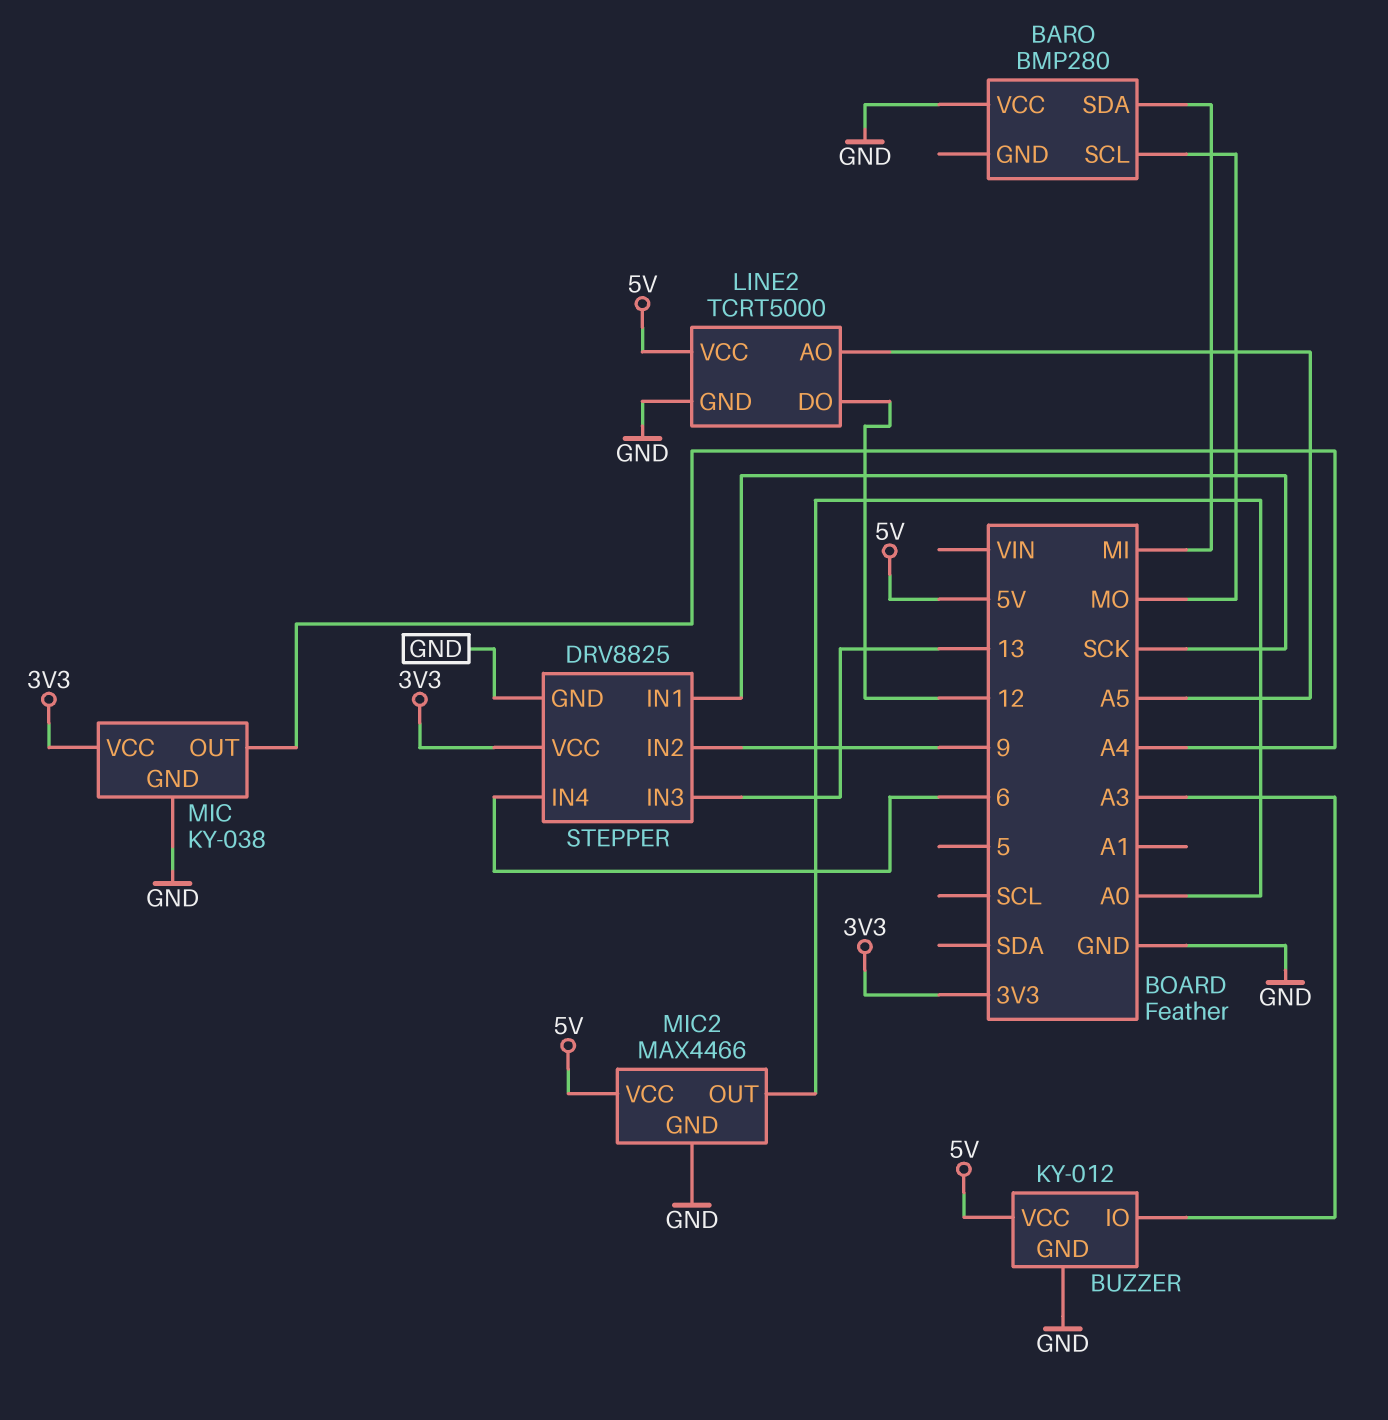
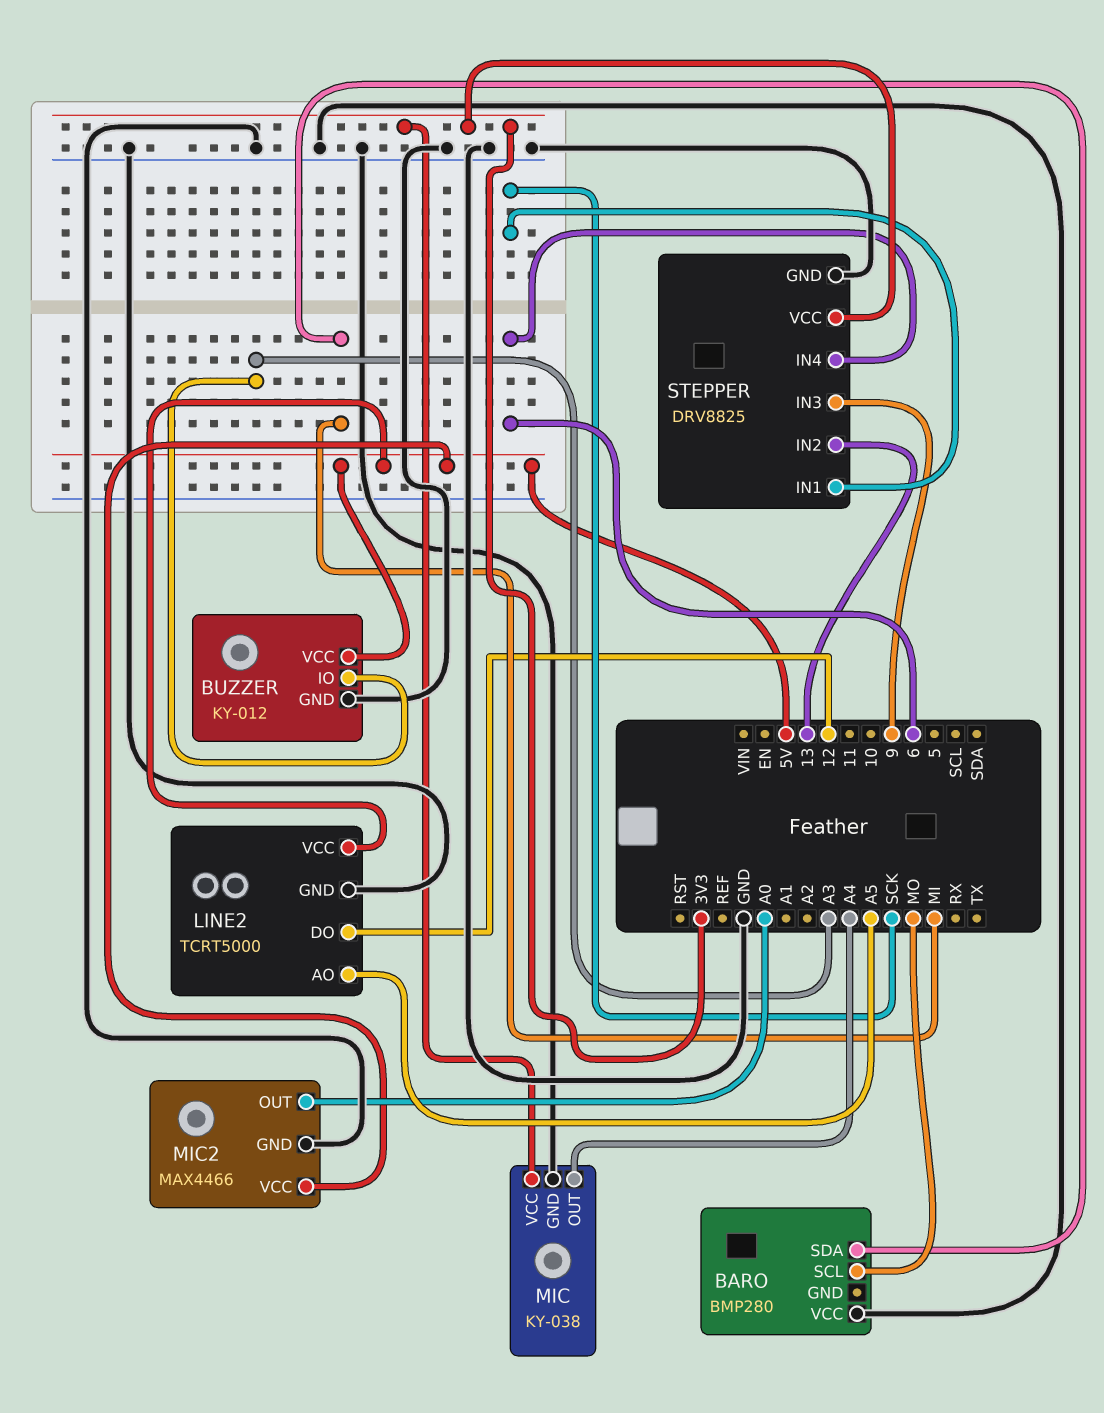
STEPPER pin IN2: 9 -> 13
STEPPER pin IN3: 13 -> 9

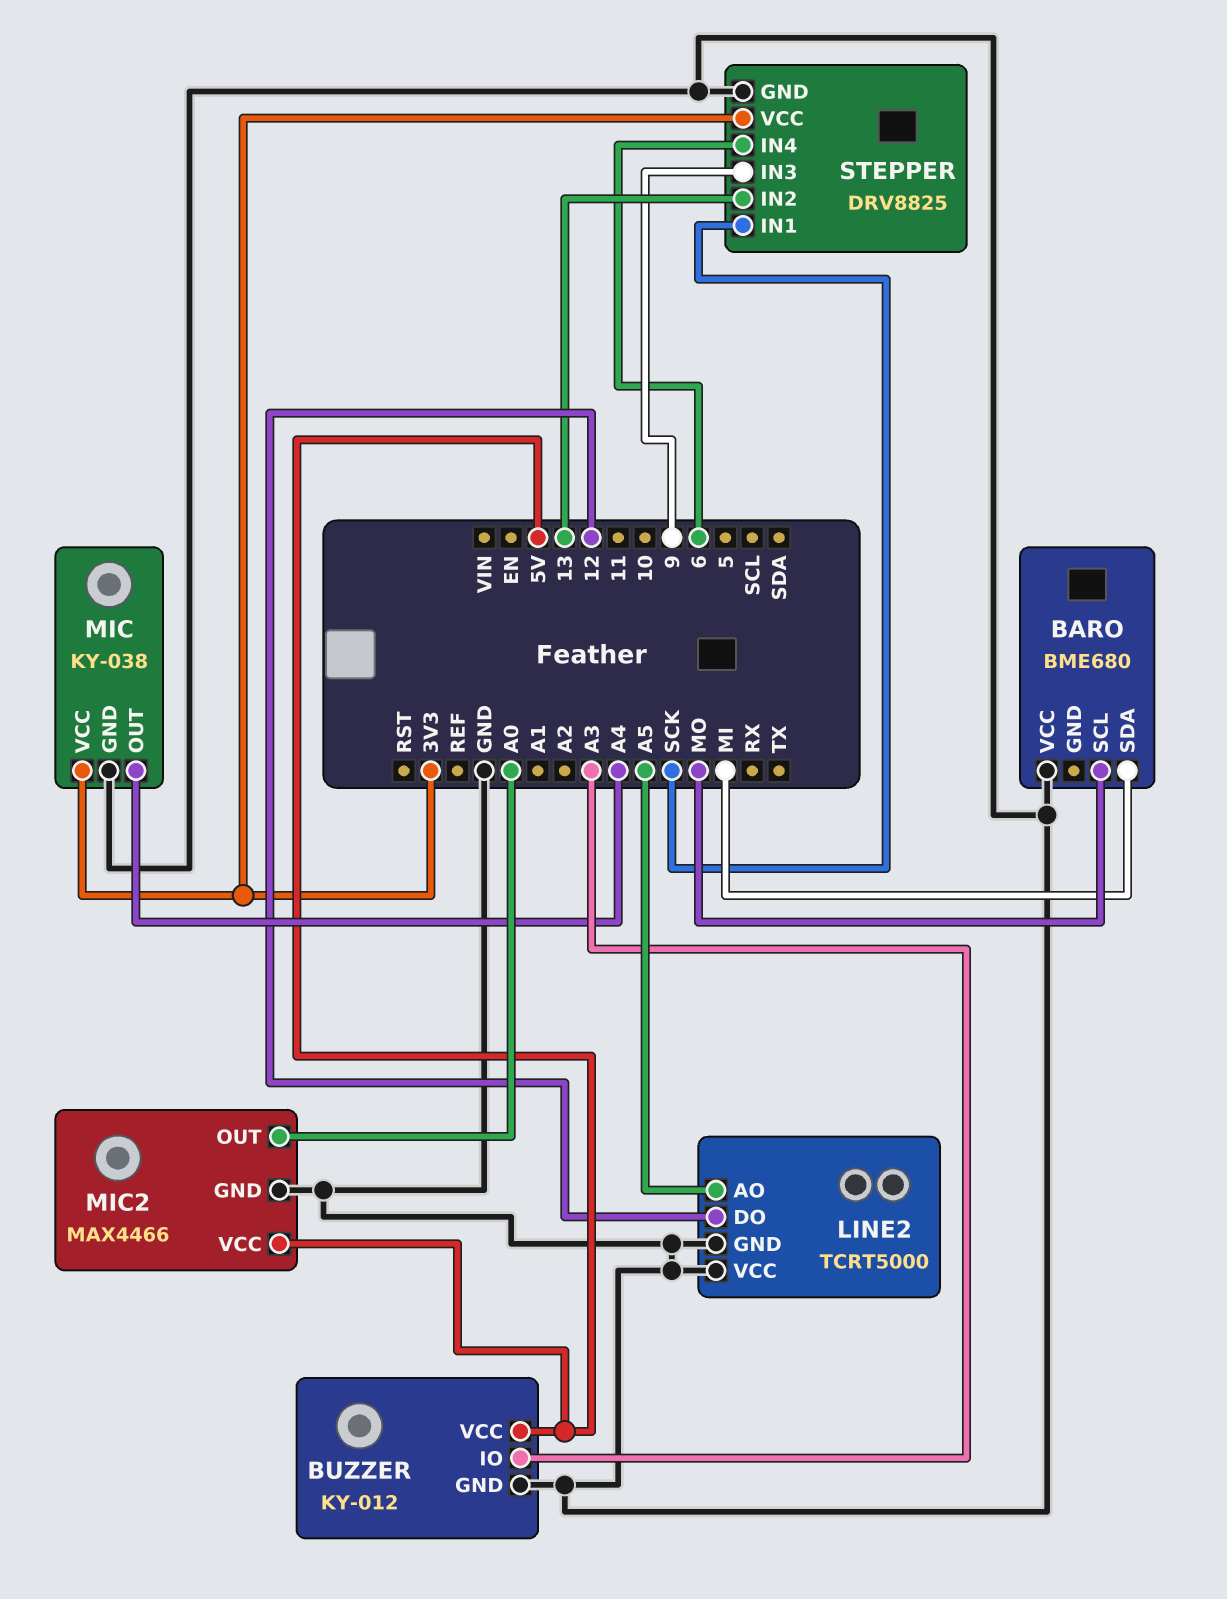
BARO: BMP280 -> BME680
LINE2 pin VCC: 5V -> GND

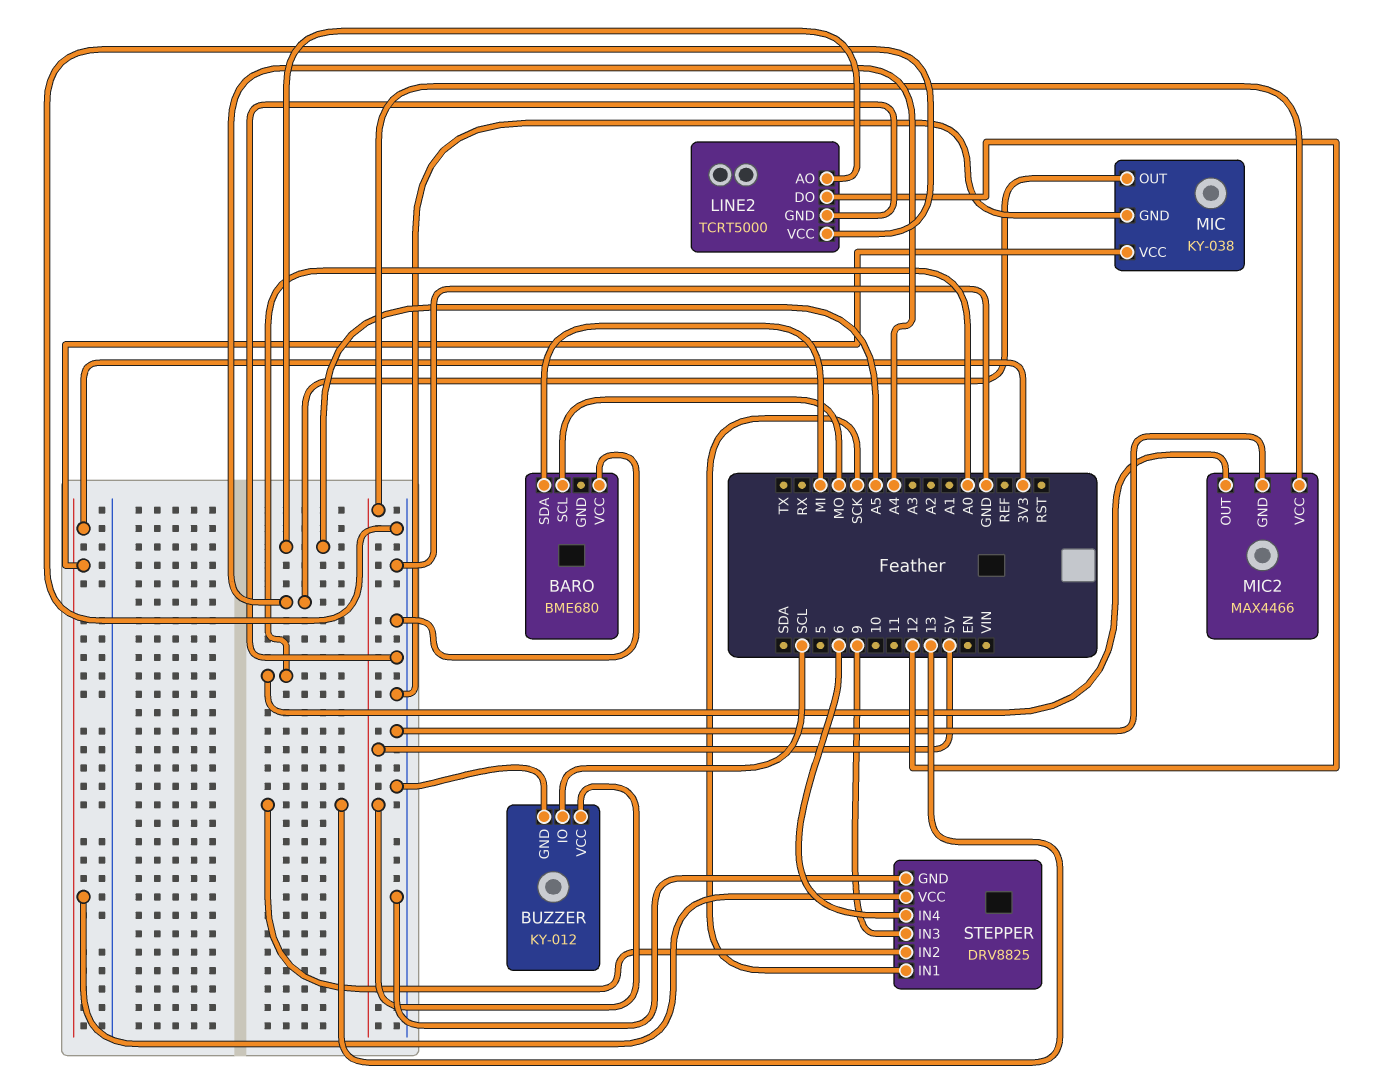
BUZZER pin IO: A3 -> SCL

